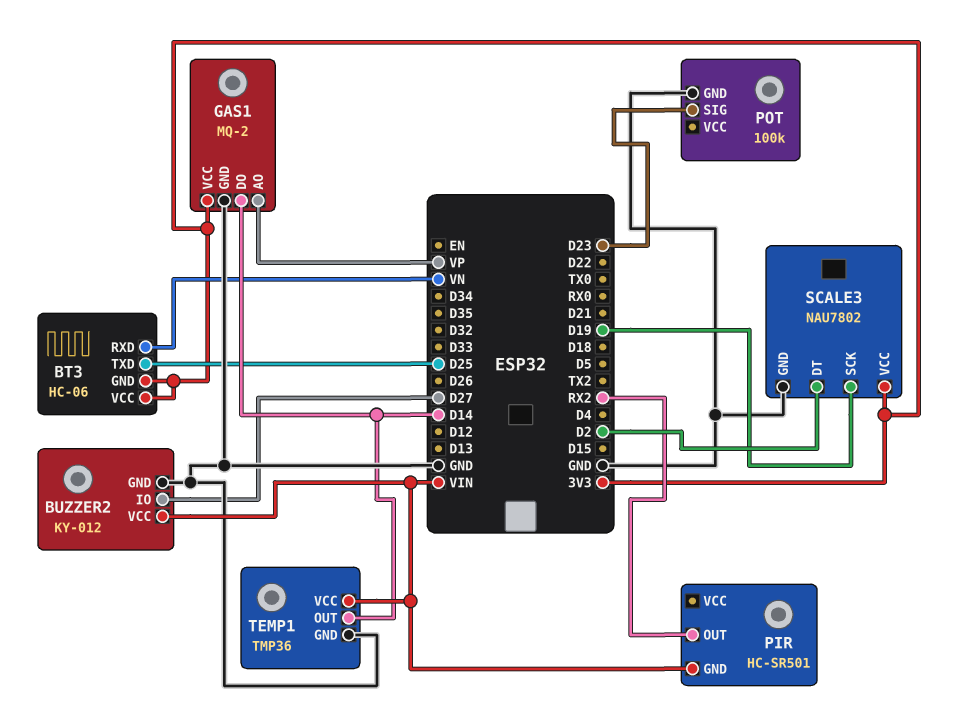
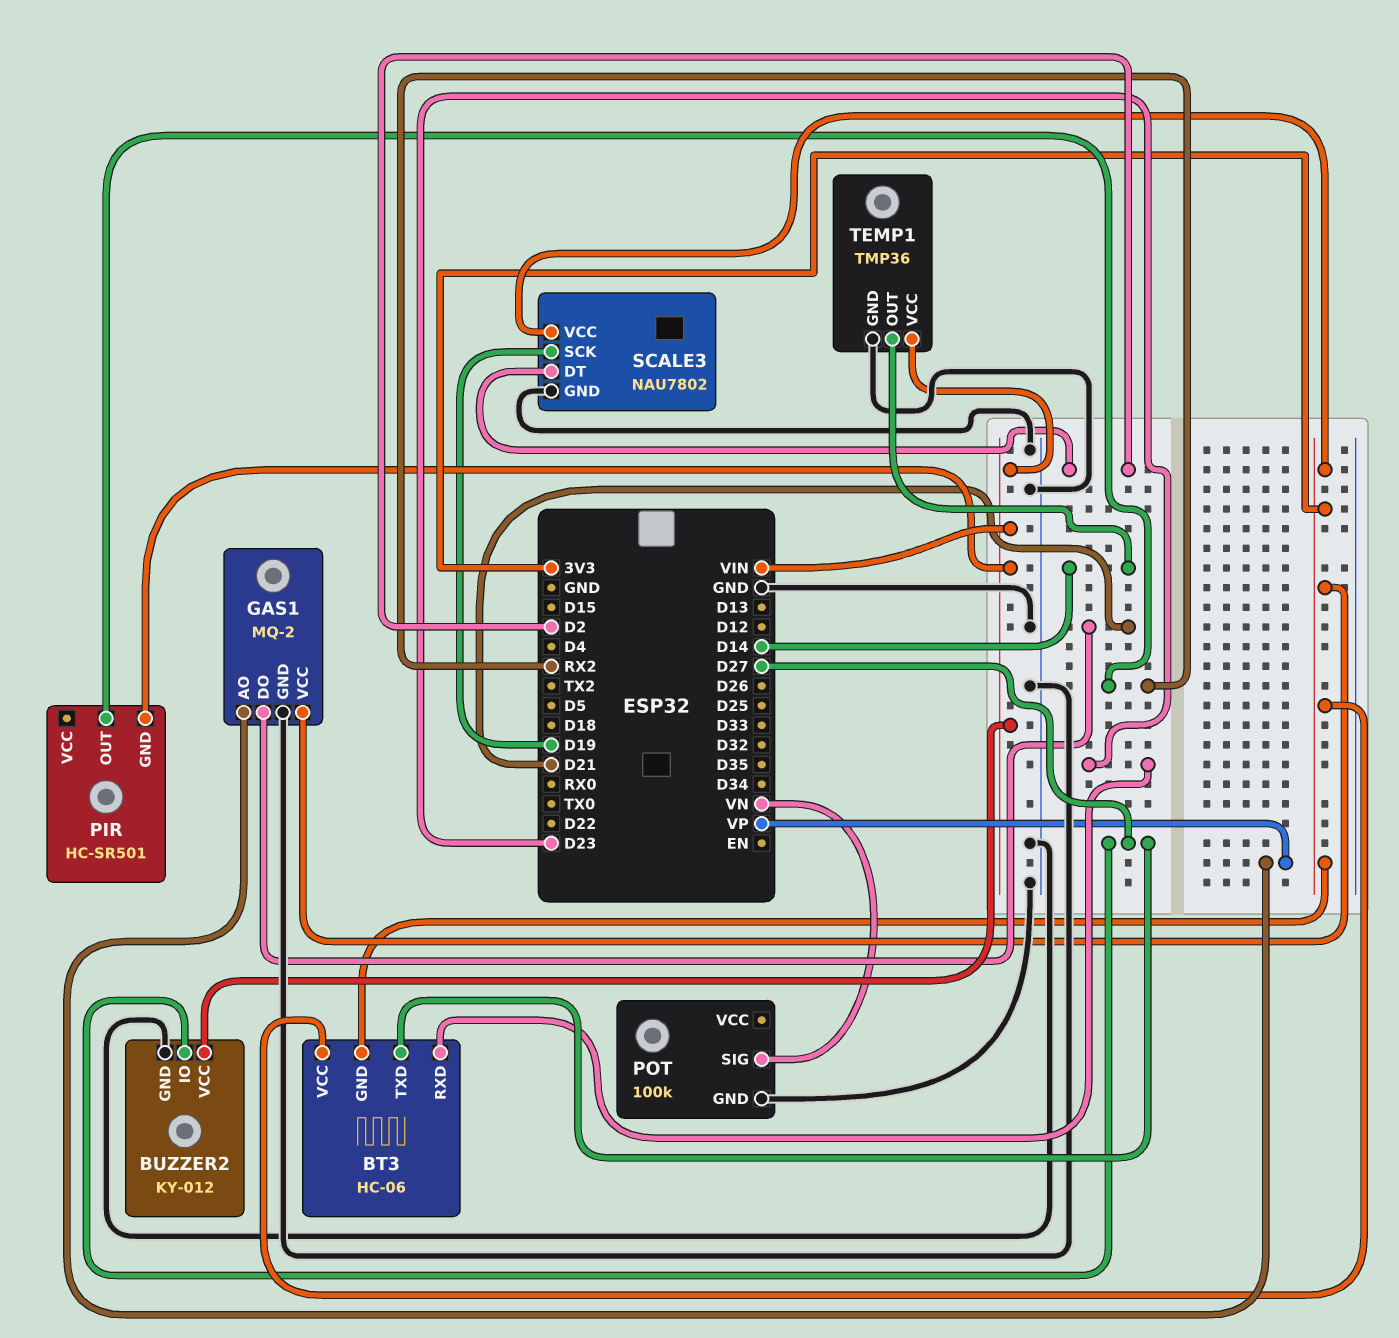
BT3 pin RXD: VN -> D23
BT3 pin TXD: D25 -> D27
GAS1 pin DO: D14 -> D21
POT pin SIG: D23 -> VN

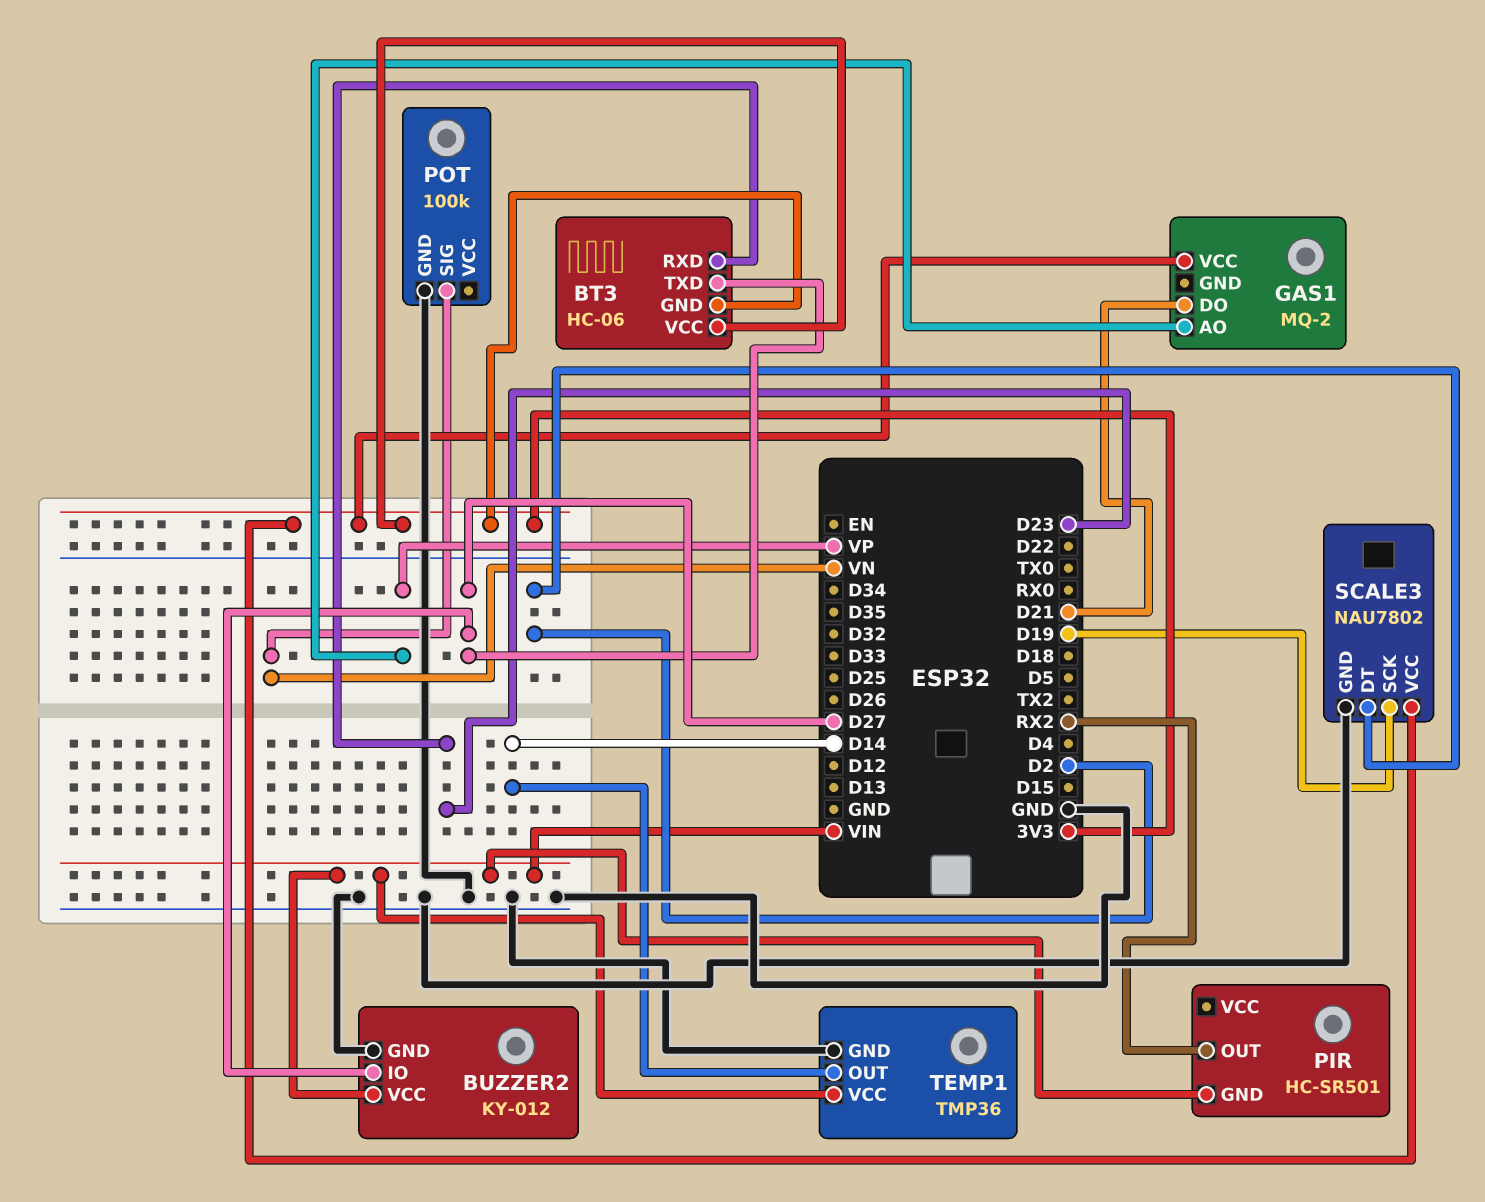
GAS1 pin GND: GND -> none

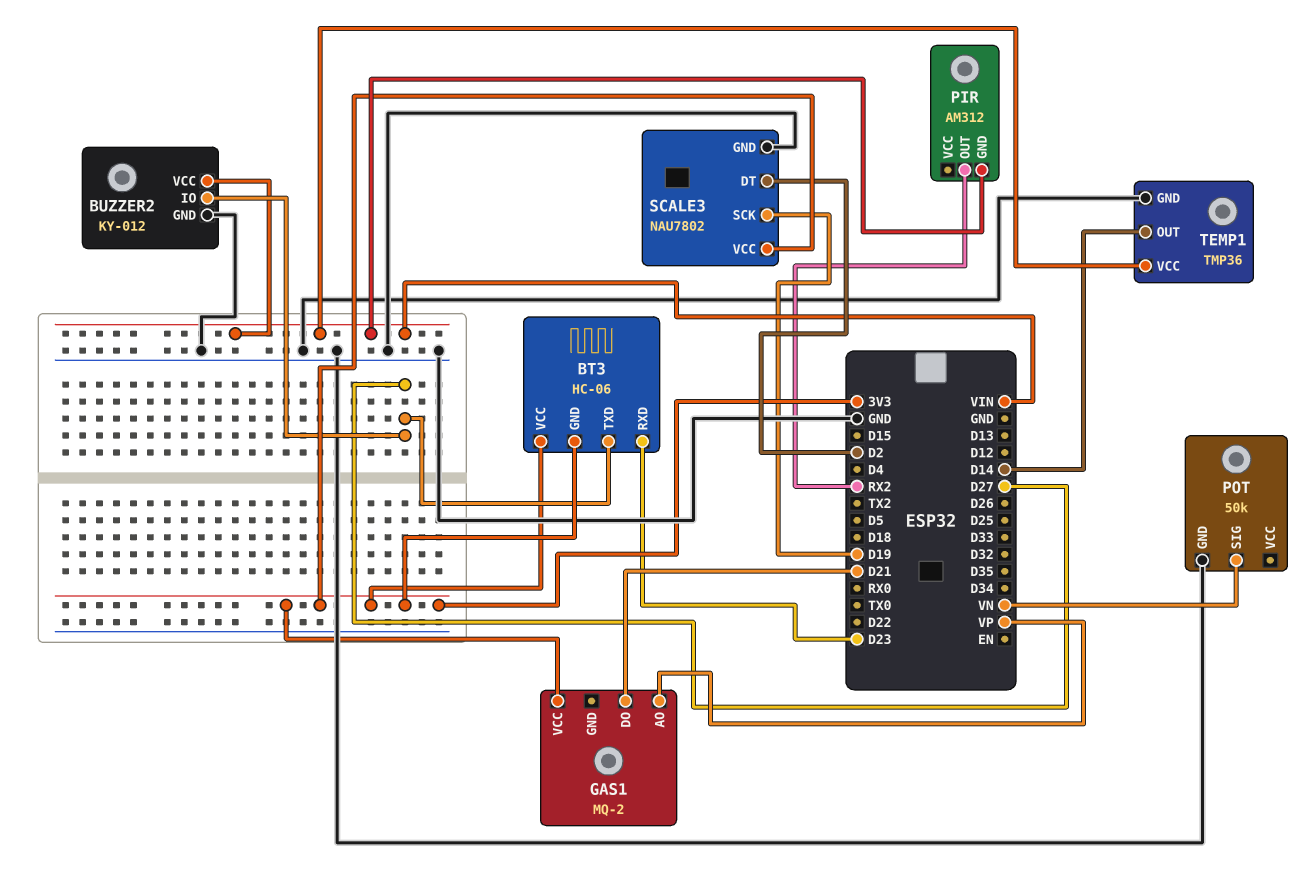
PIR: HC-SR501 -> AM312
POT: 100k -> 50k

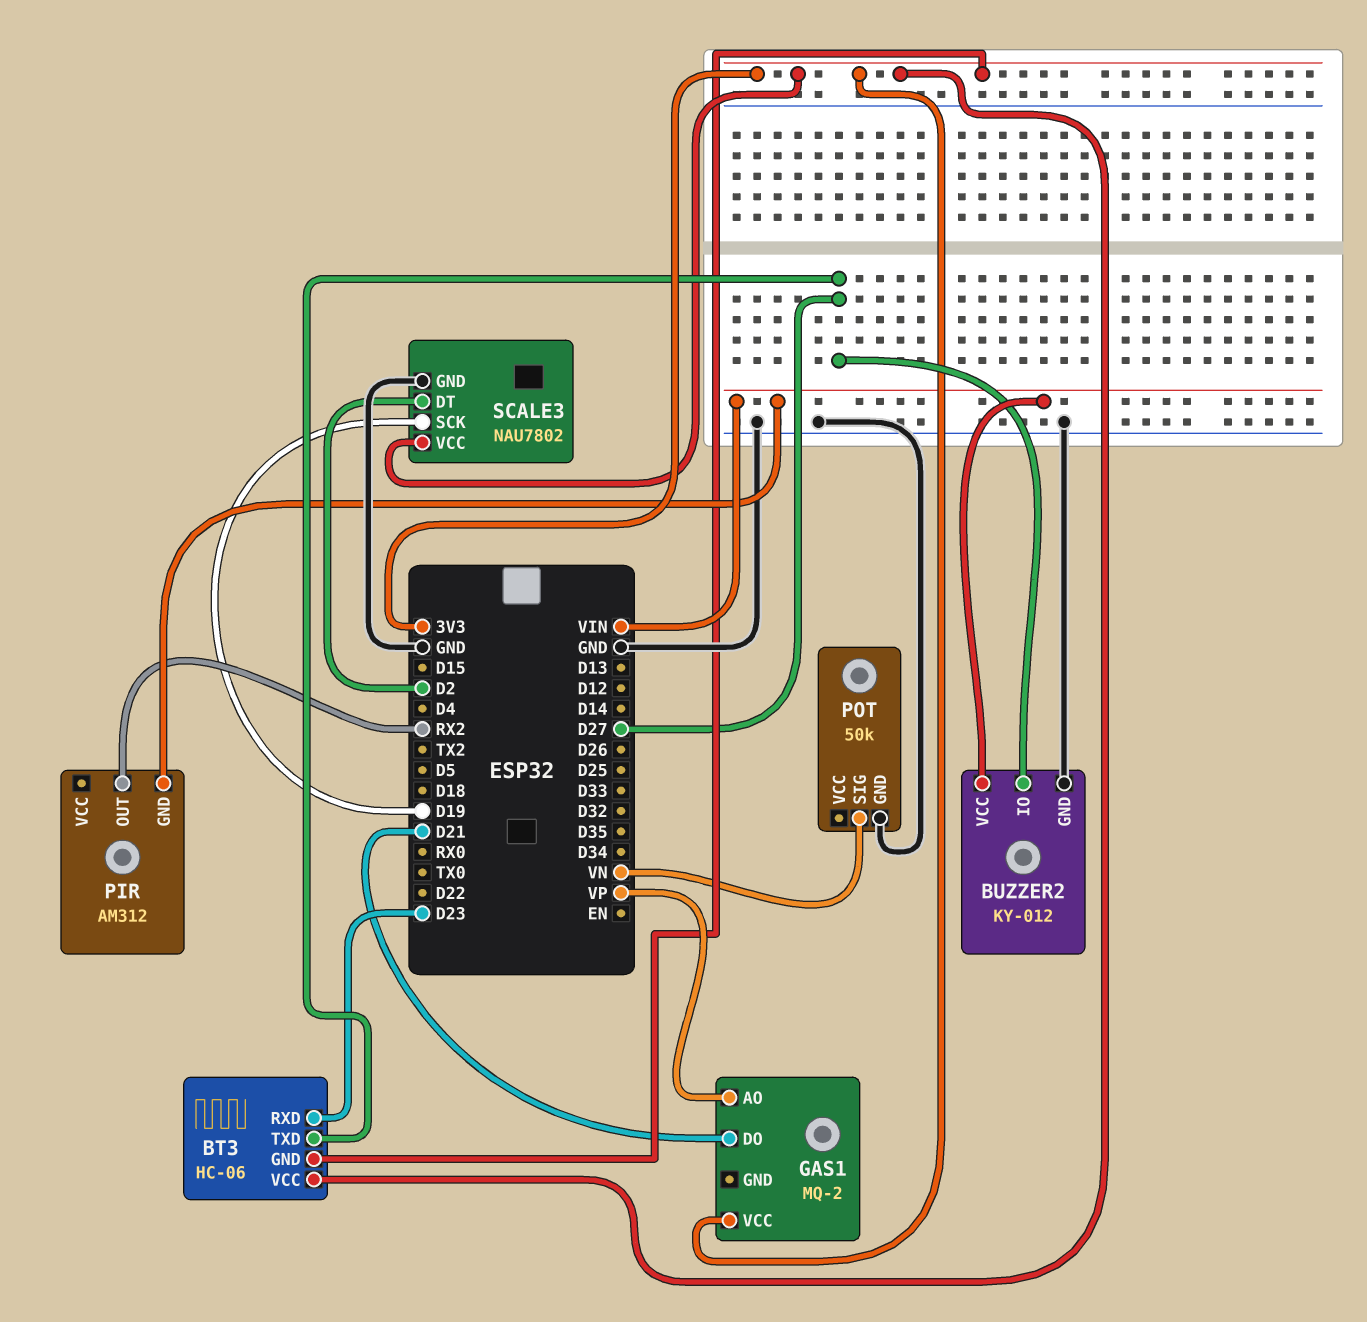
TEMP1: TMP36 -> none
TEMP1 pin GND: GND -> none
TEMP1 pin OUT: D14 -> none
TEMP1 pin VCC: VIN -> none

